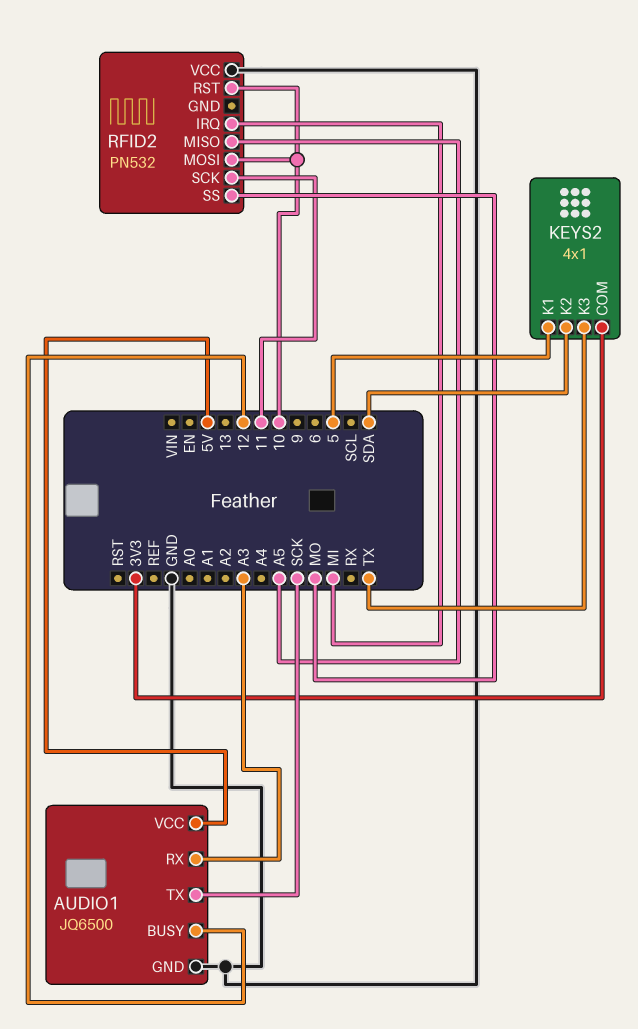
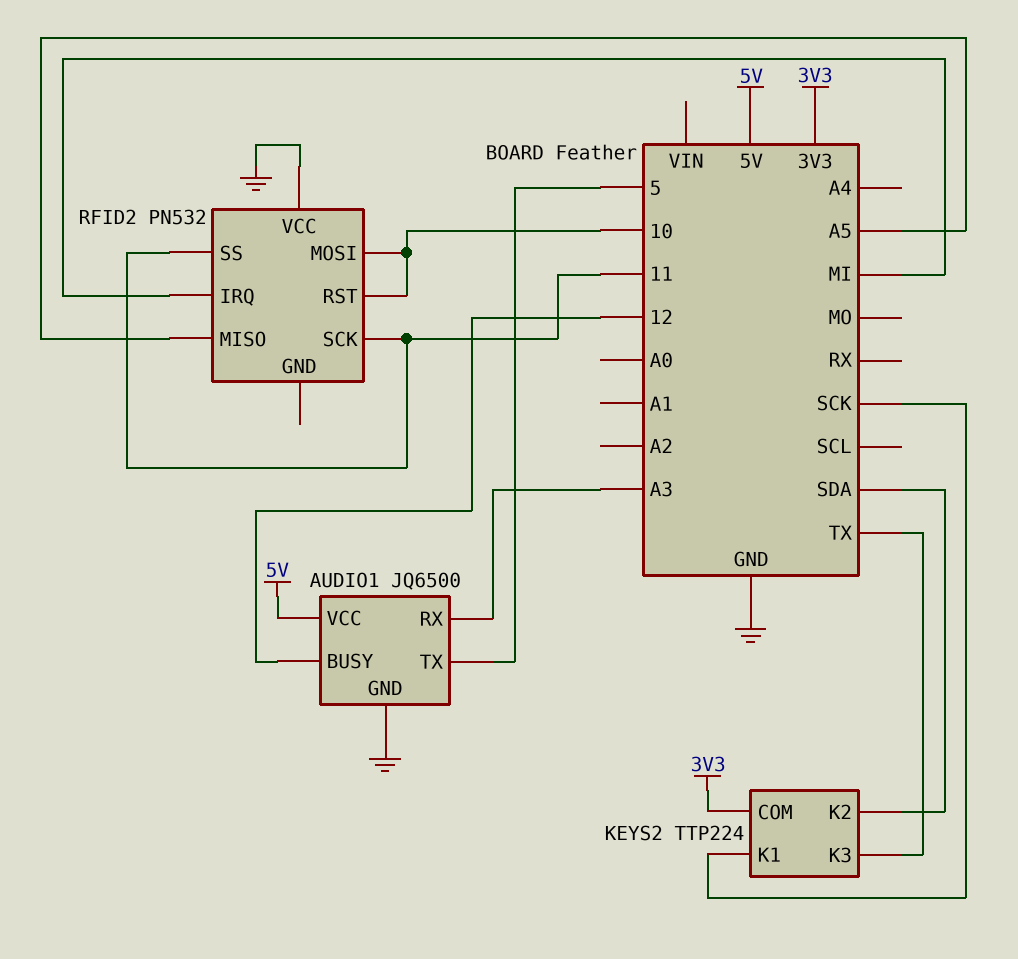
AUDIO1 pin TX: SCK -> 5
KEYS2: 4x1 -> TTP224
KEYS2 pin K1: 5 -> SCK
RFID2 pin SS: MO -> 11

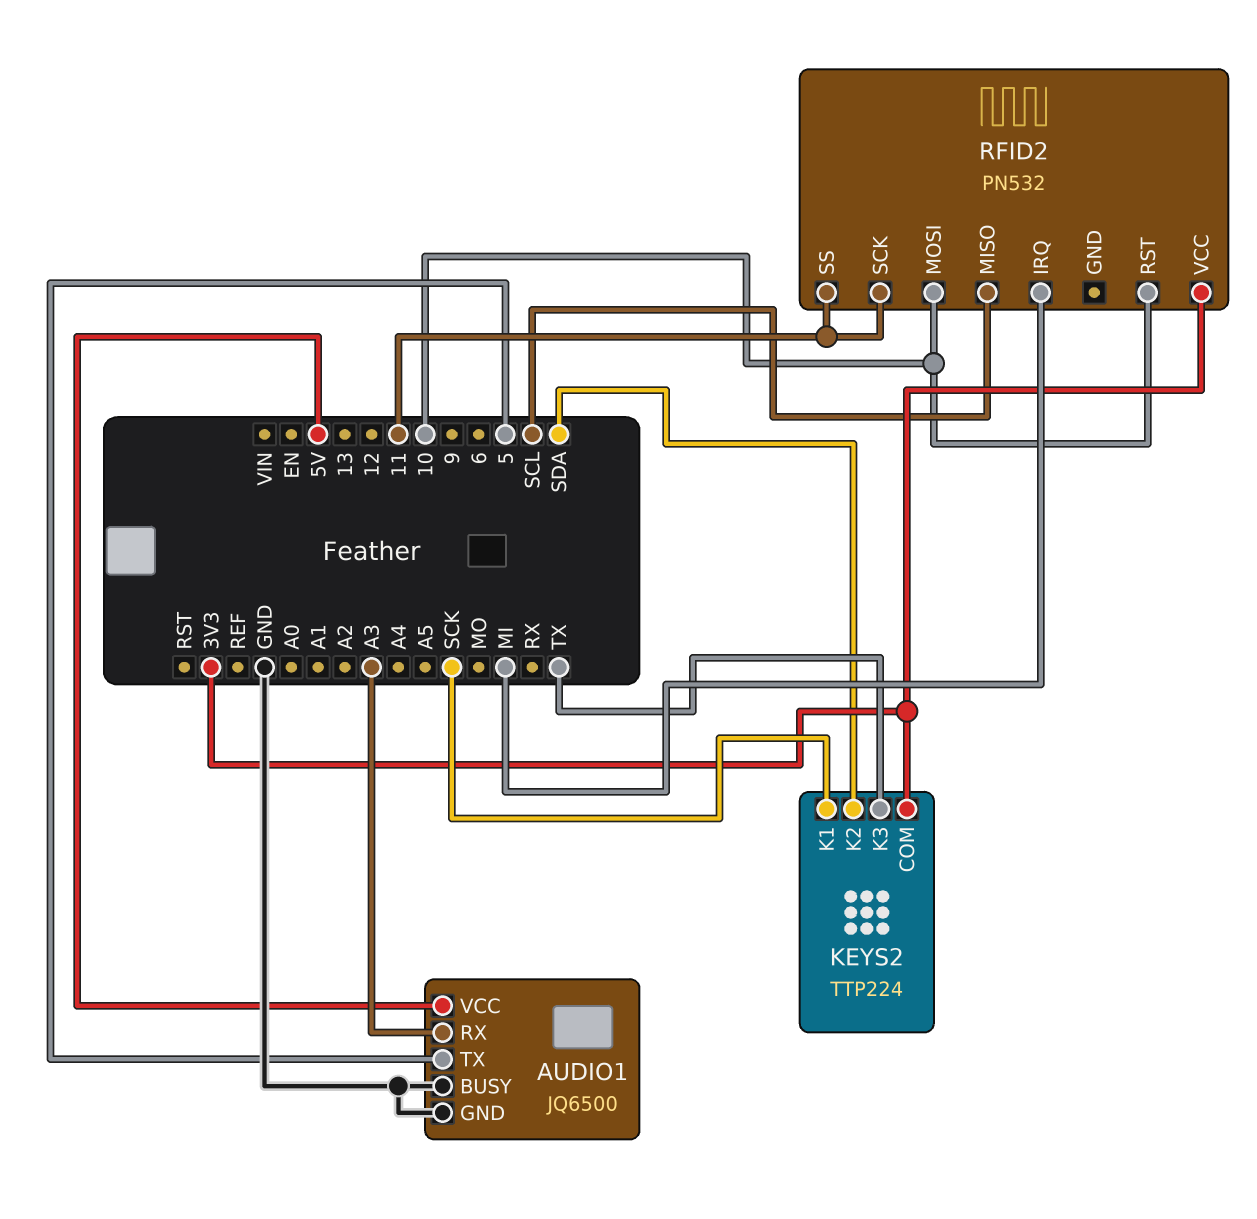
AUDIO1 pin BUSY: 12 -> GND
RFID2 pin MISO: A5 -> SCL
RFID2 pin VCC: GND -> 3V3

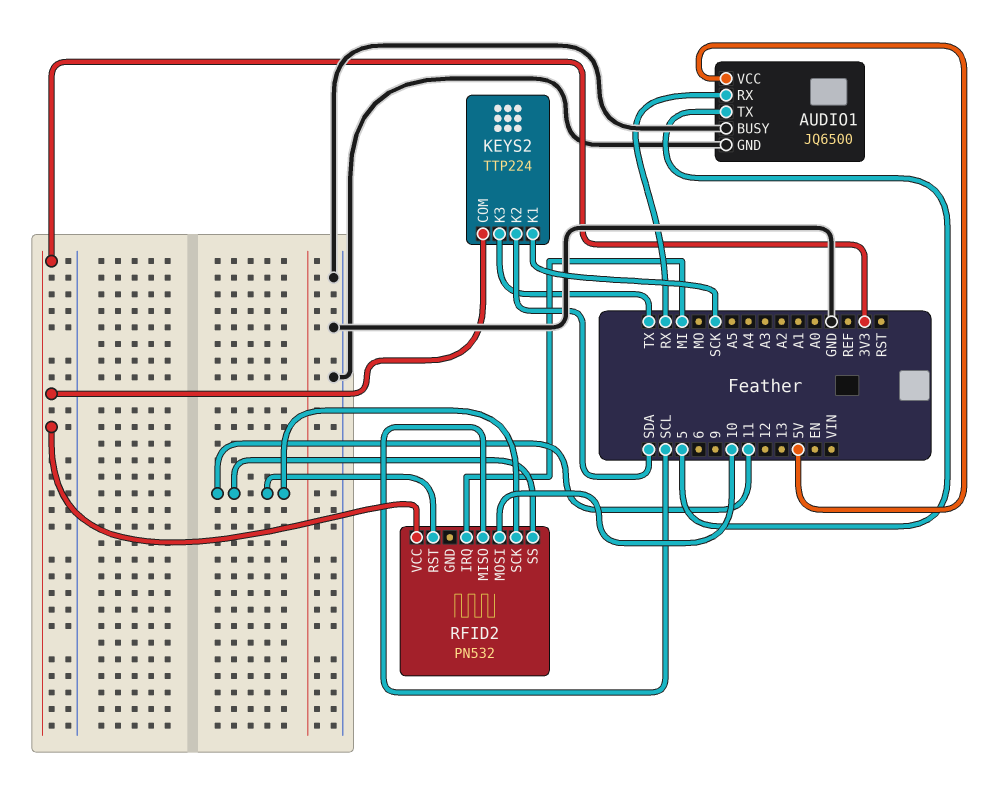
AUDIO1 pin RX: A3 -> RX
RFID2 pin RST: 10 -> 11

